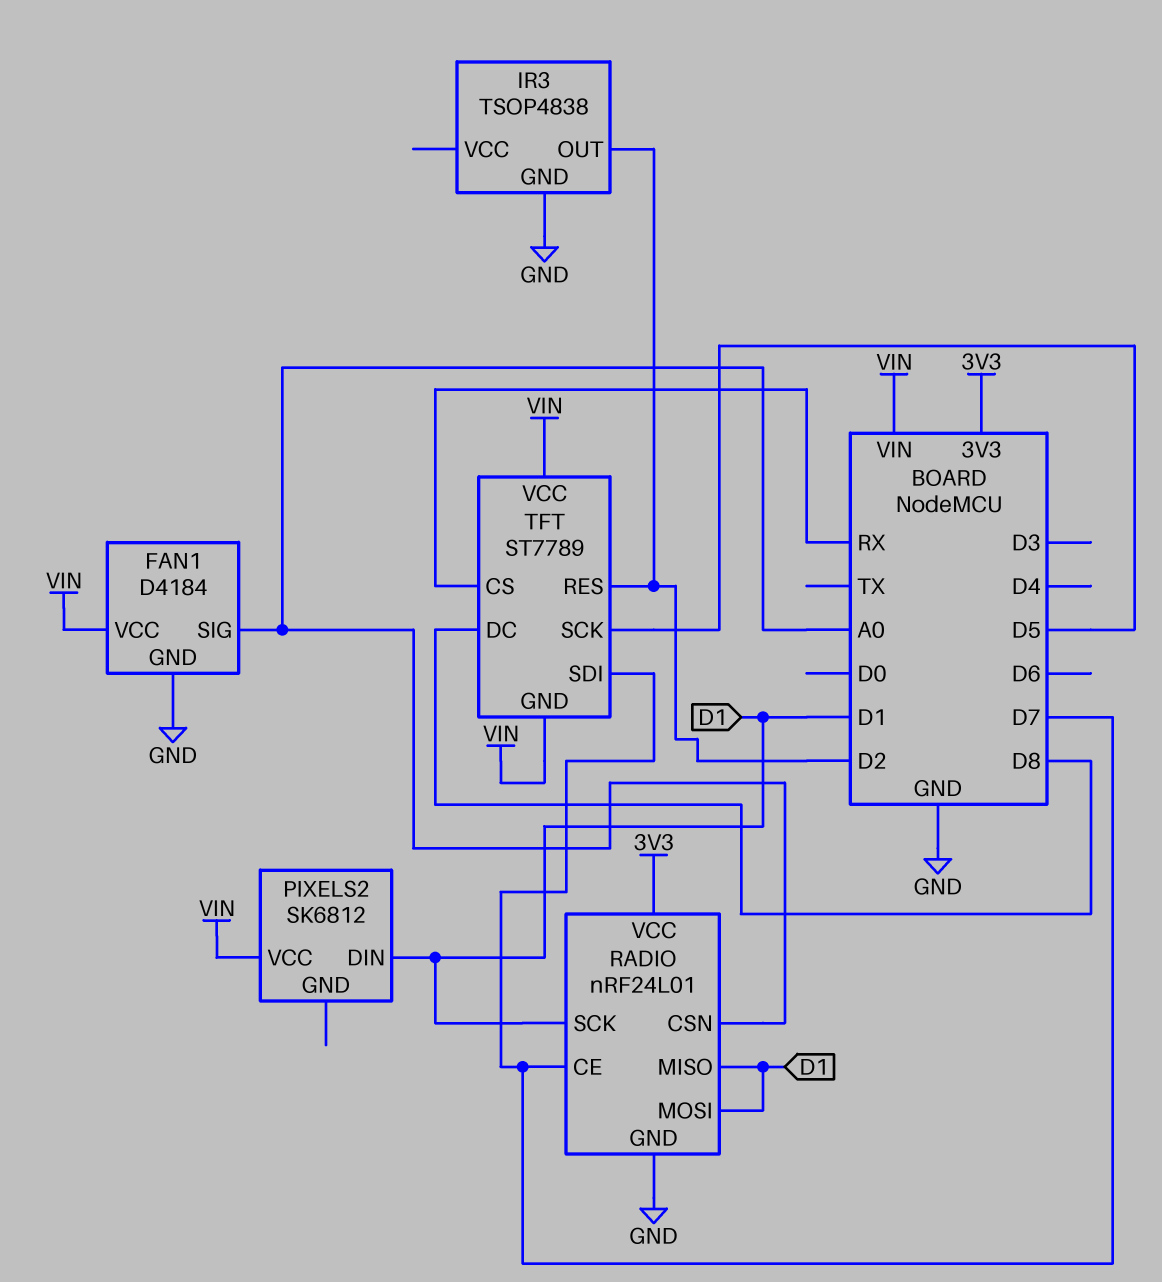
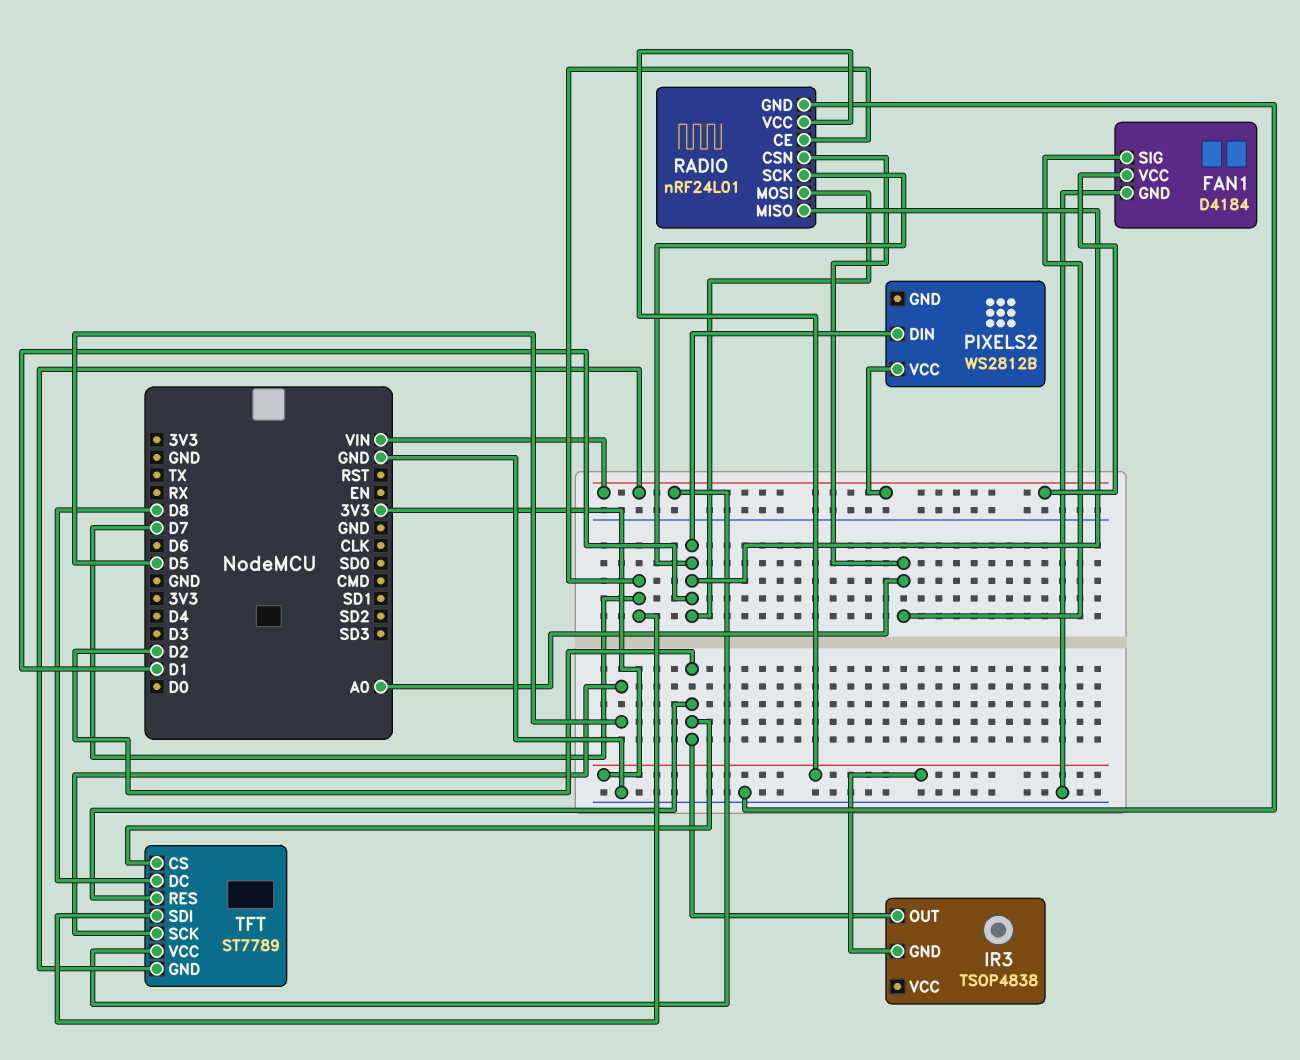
IR3 pin GND: GND -> 3V3
PIXELS2: SK6812 -> WS2812B
TFT pin CS: RX -> D2

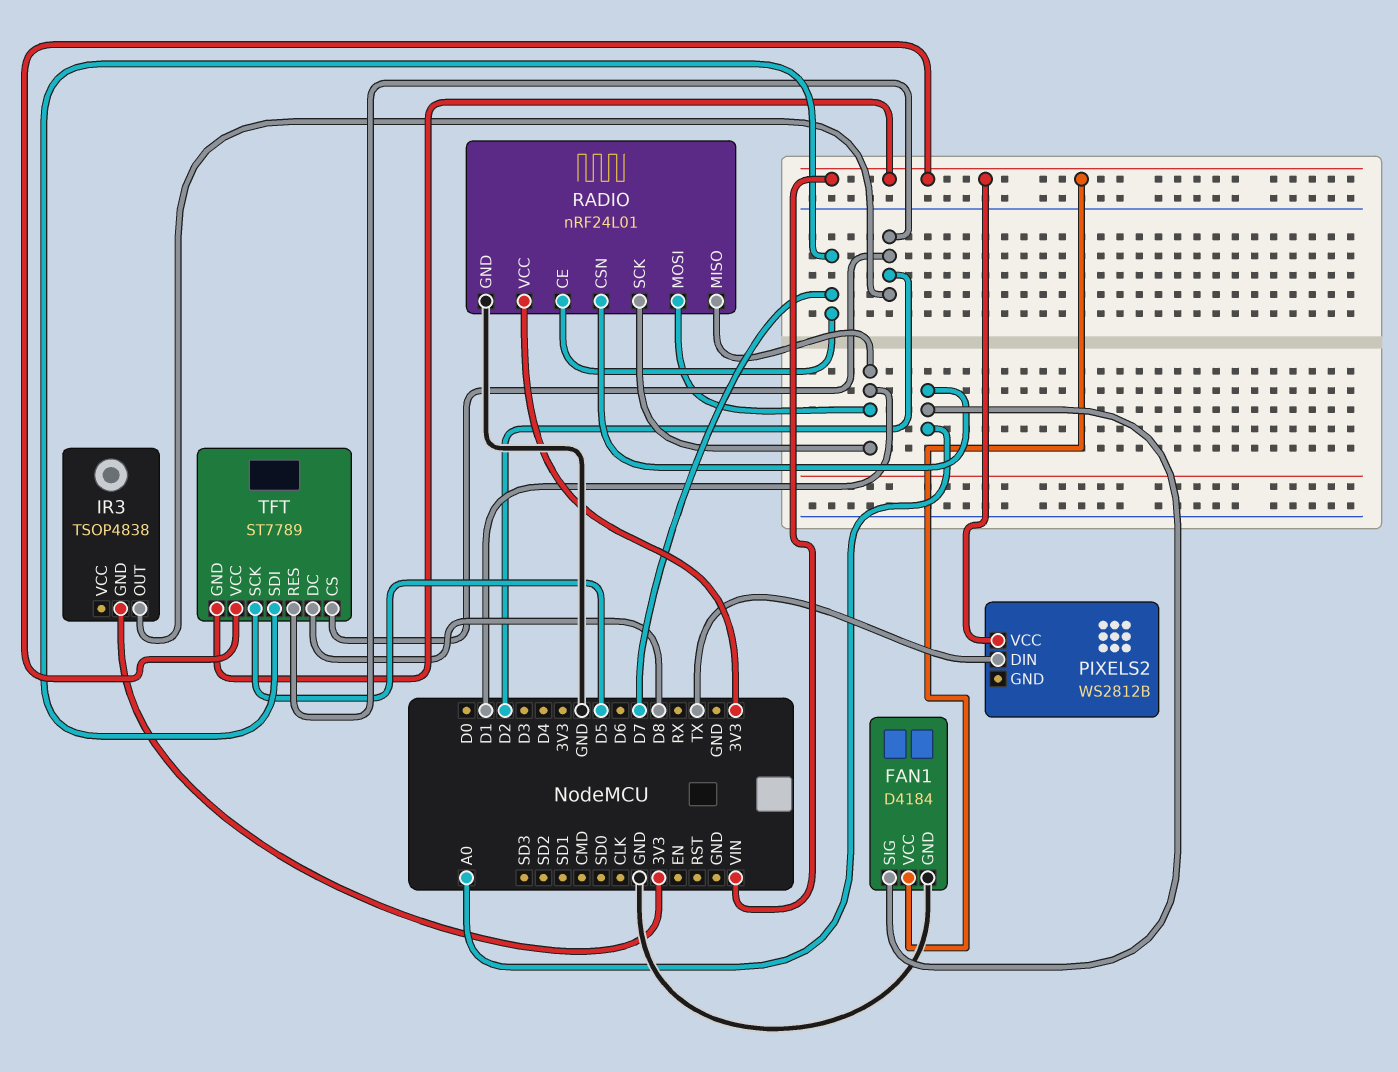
PIXELS2 pin DIN: D1 -> TX

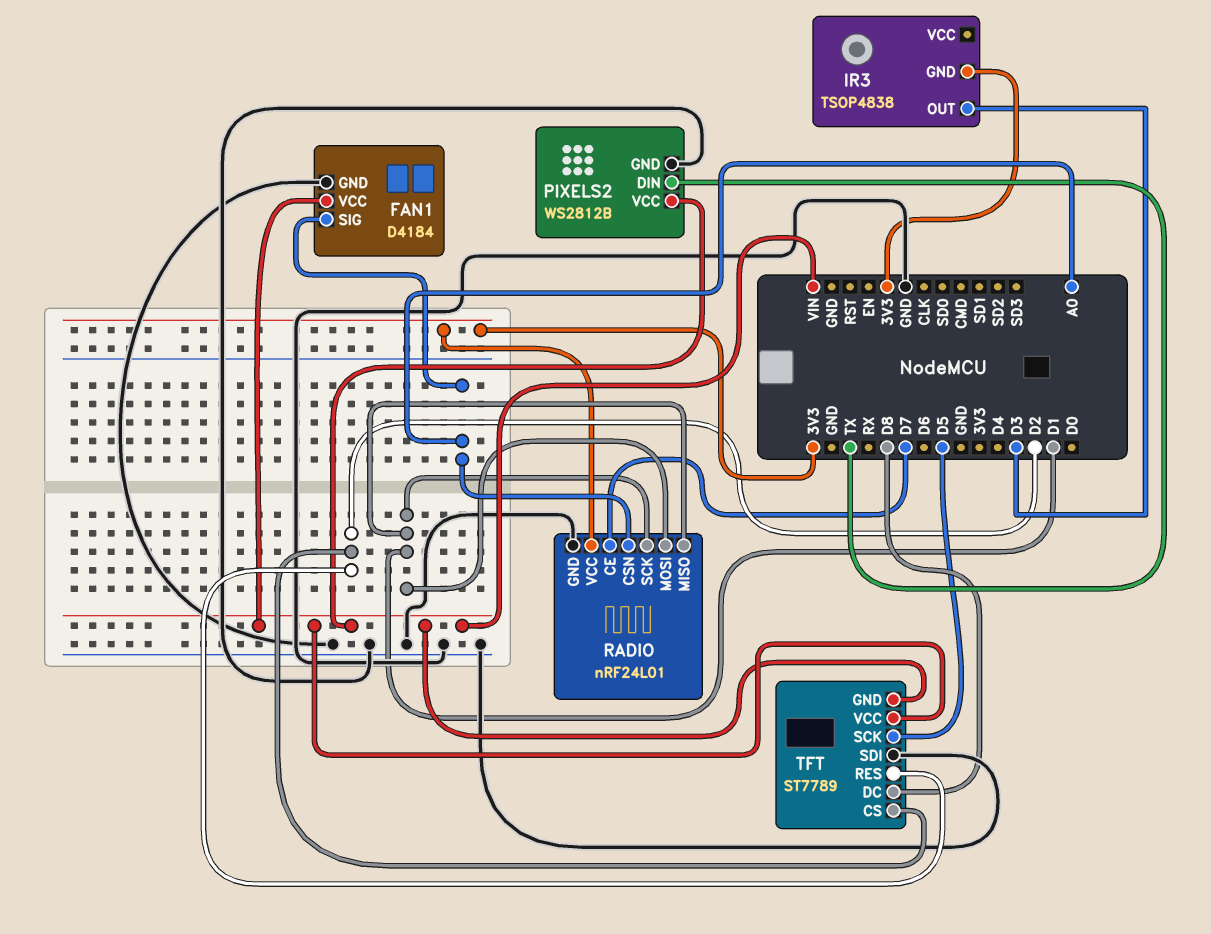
IR3 pin OUT: D2 -> D3
PIXELS2 pin GND: none -> GND
TFT pin SDI: D7 -> GND

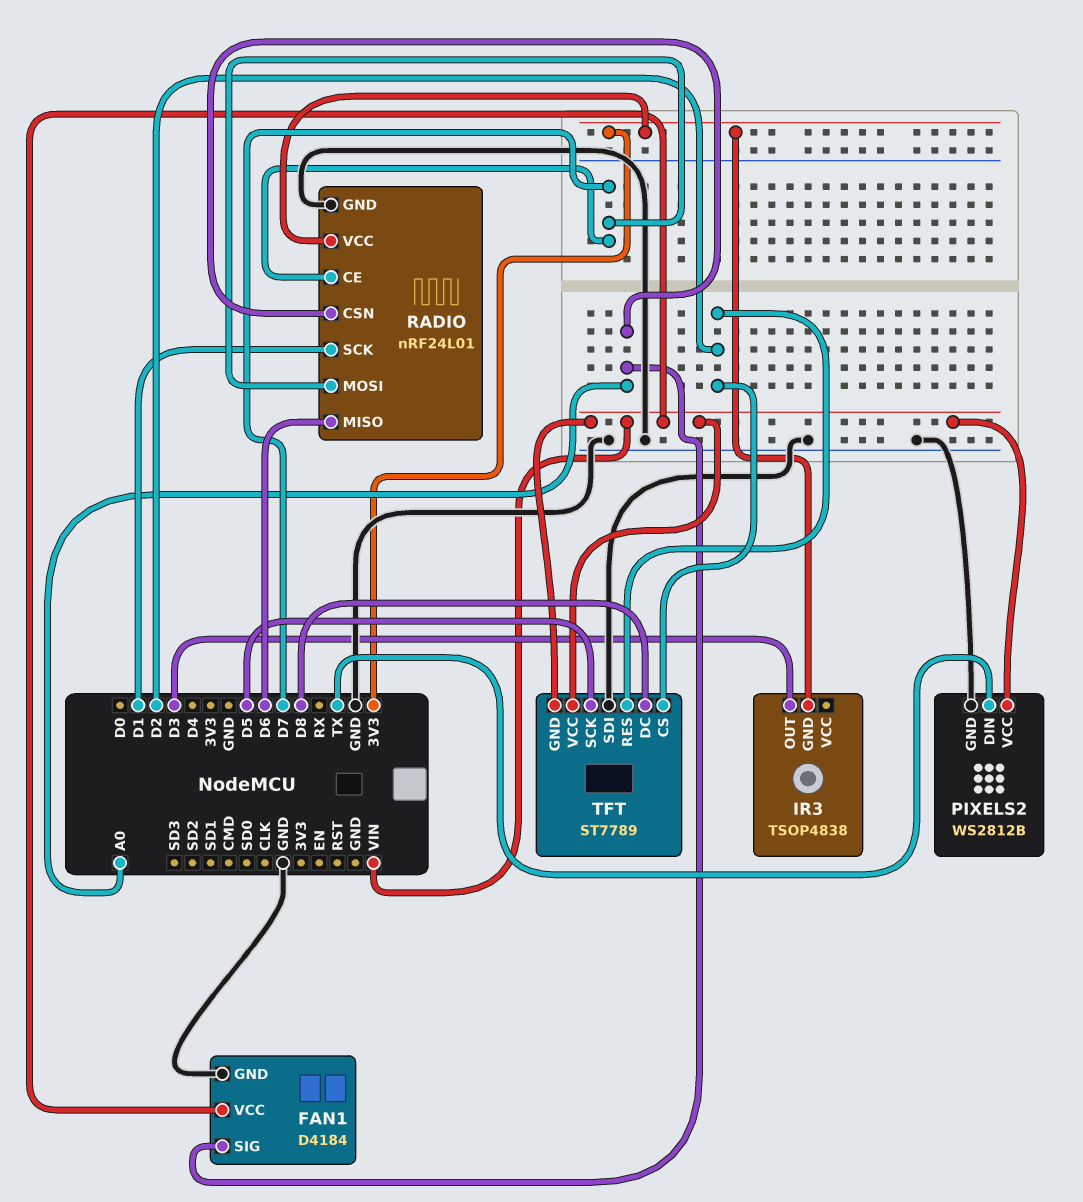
RADIO pin MISO: D1 -> D6
RADIO pin MOSI: D1 -> D7

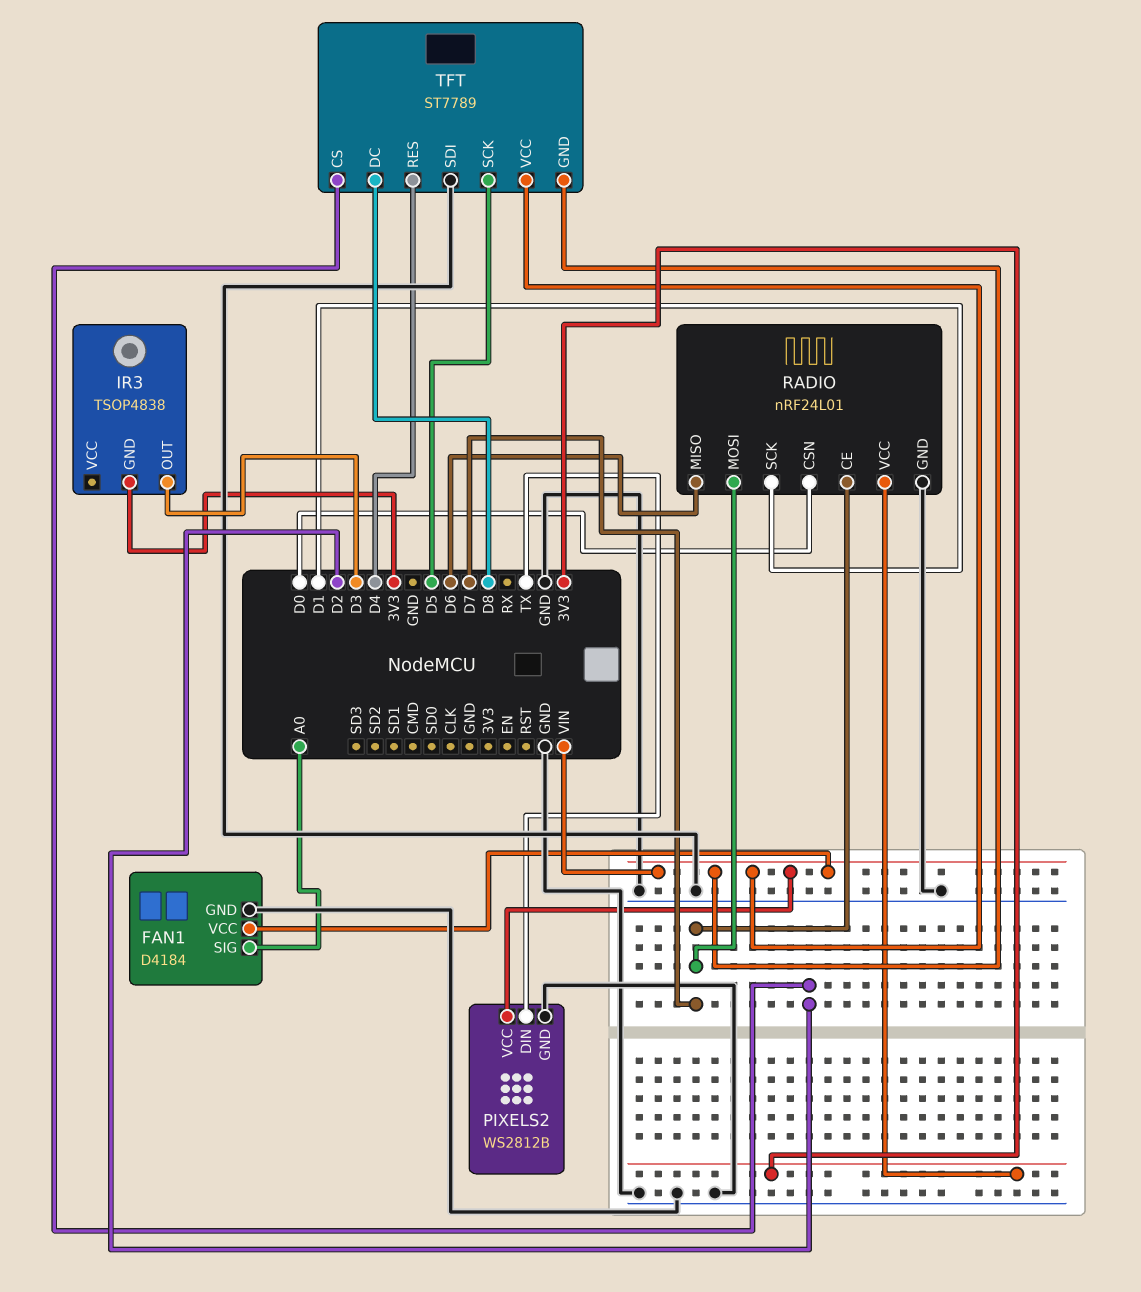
RADIO pin CSN: A0 -> D0
TFT pin RES: D2 -> D4

